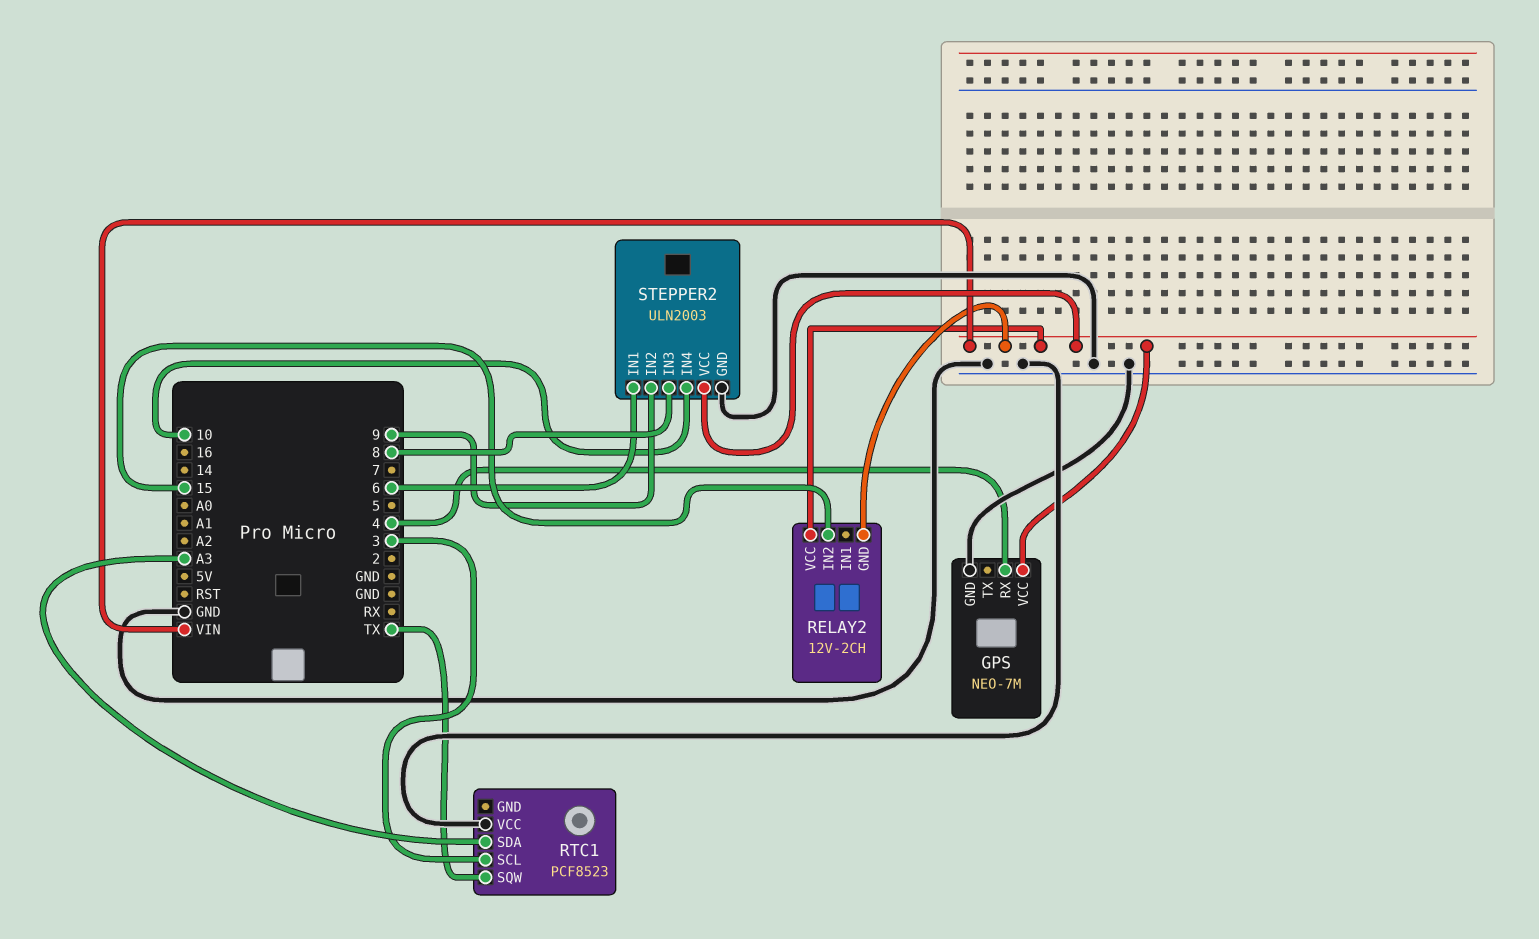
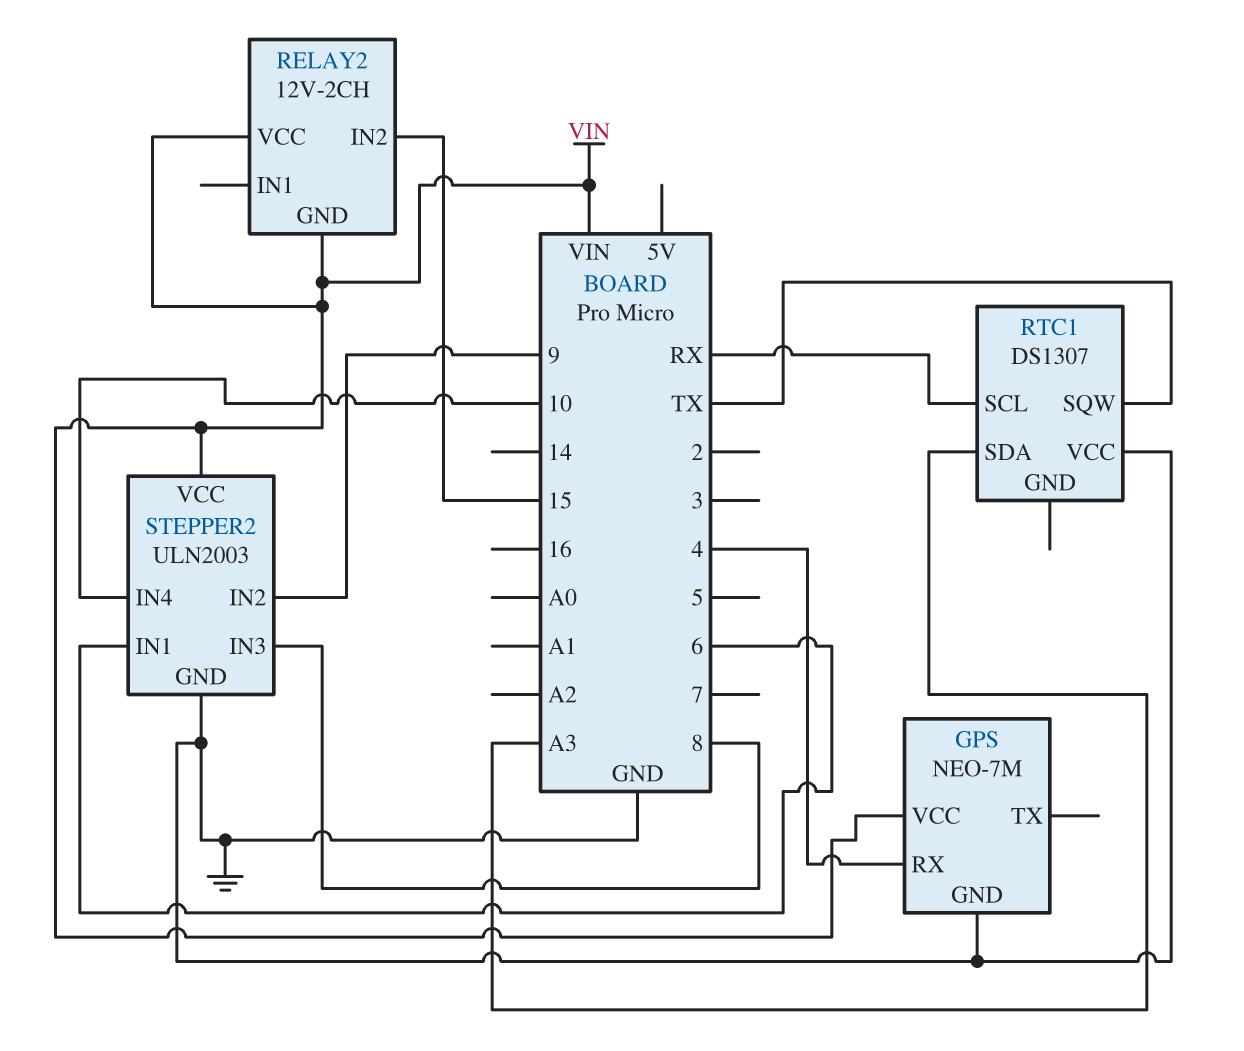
RTC1: PCF8523 -> DS1307
RTC1 pin SCL: 3 -> RX

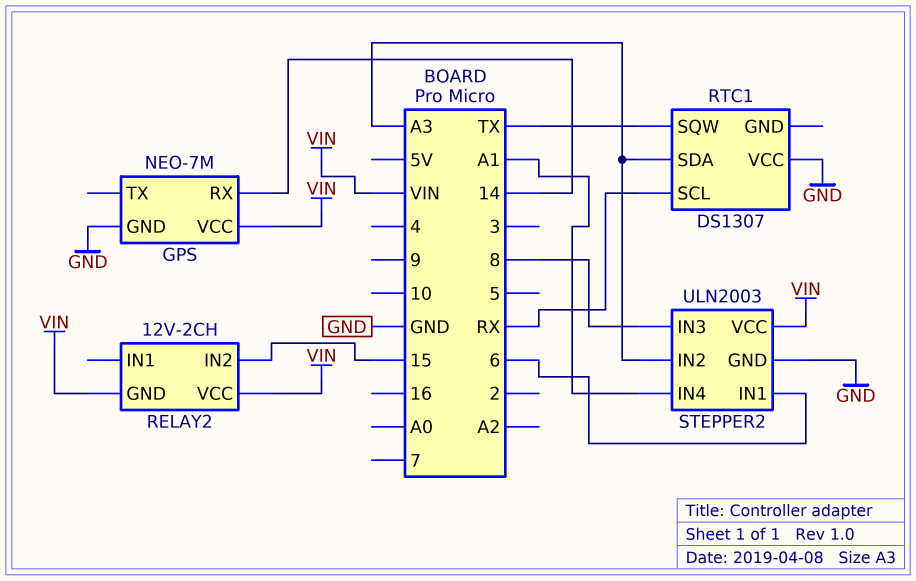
GPS pin RX: 4 -> 14
STEPPER2 pin IN2: 9 -> A3
STEPPER2 pin IN4: 10 -> A1

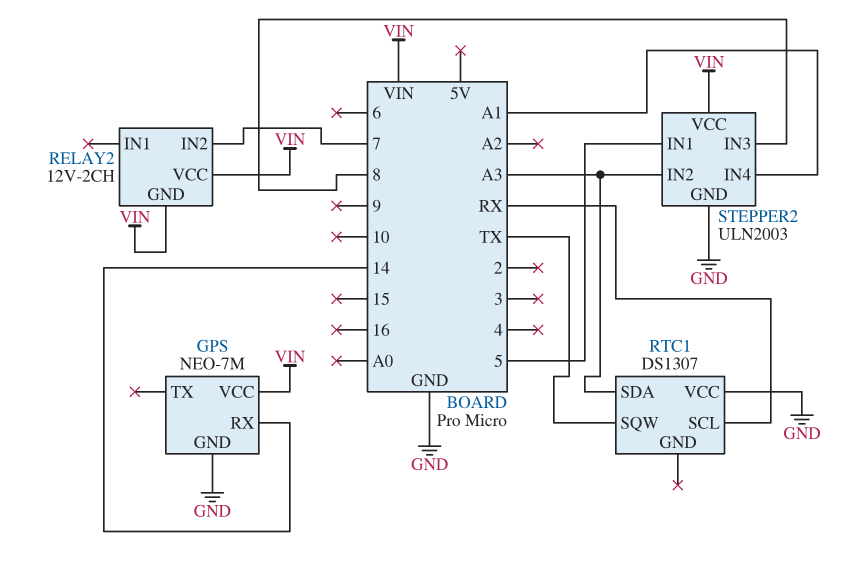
RELAY2 pin IN2: 15 -> 7
STEPPER2 pin IN1: 6 -> 5

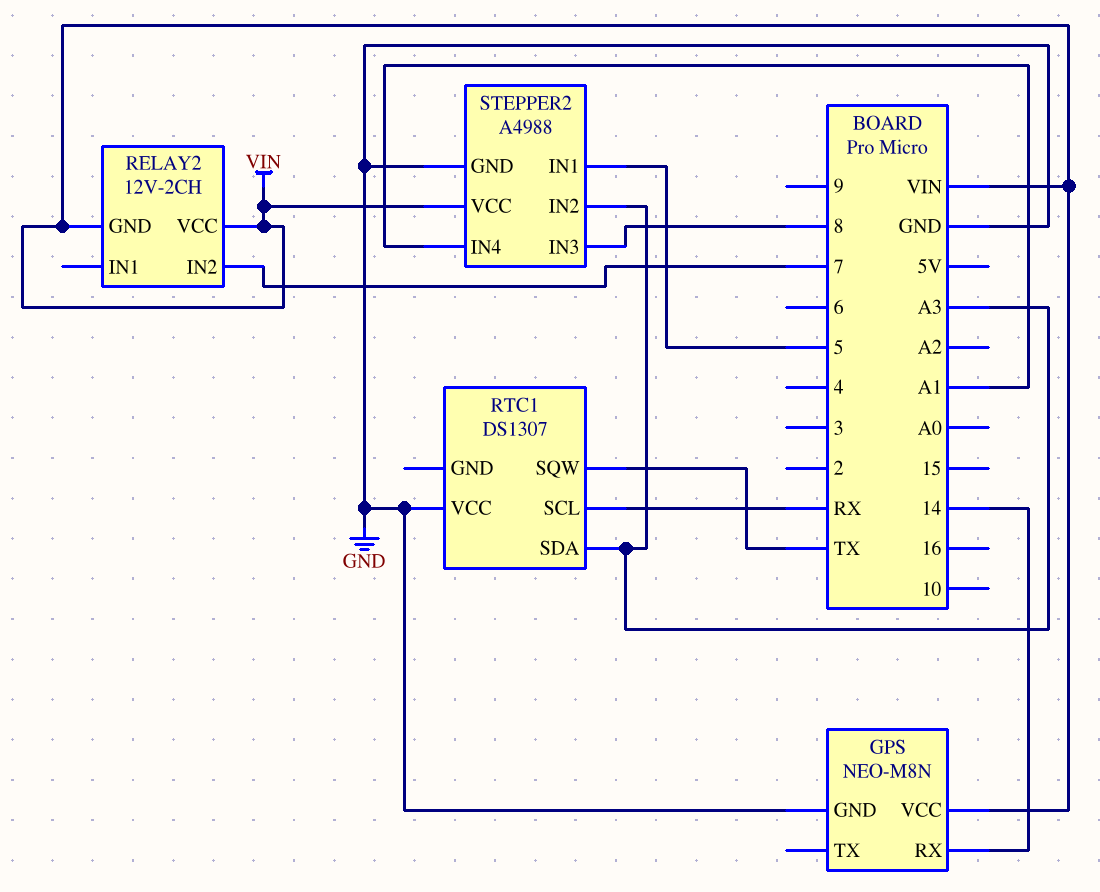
GPS: NEO-7M -> NEO-M8N
STEPPER2: ULN2003 -> A4988

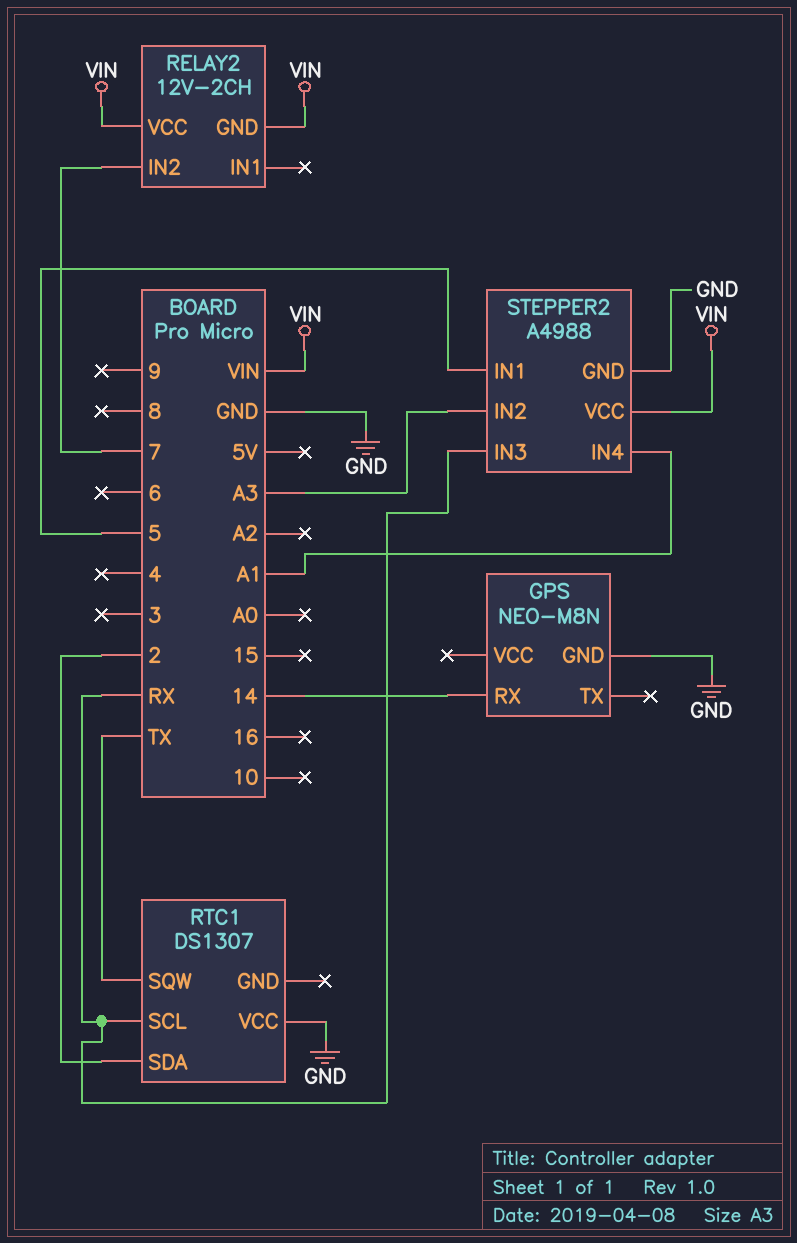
GPS pin VCC: VIN -> none
RTC1 pin SDA: A3 -> 2
STEPPER2 pin IN3: 8 -> RX

